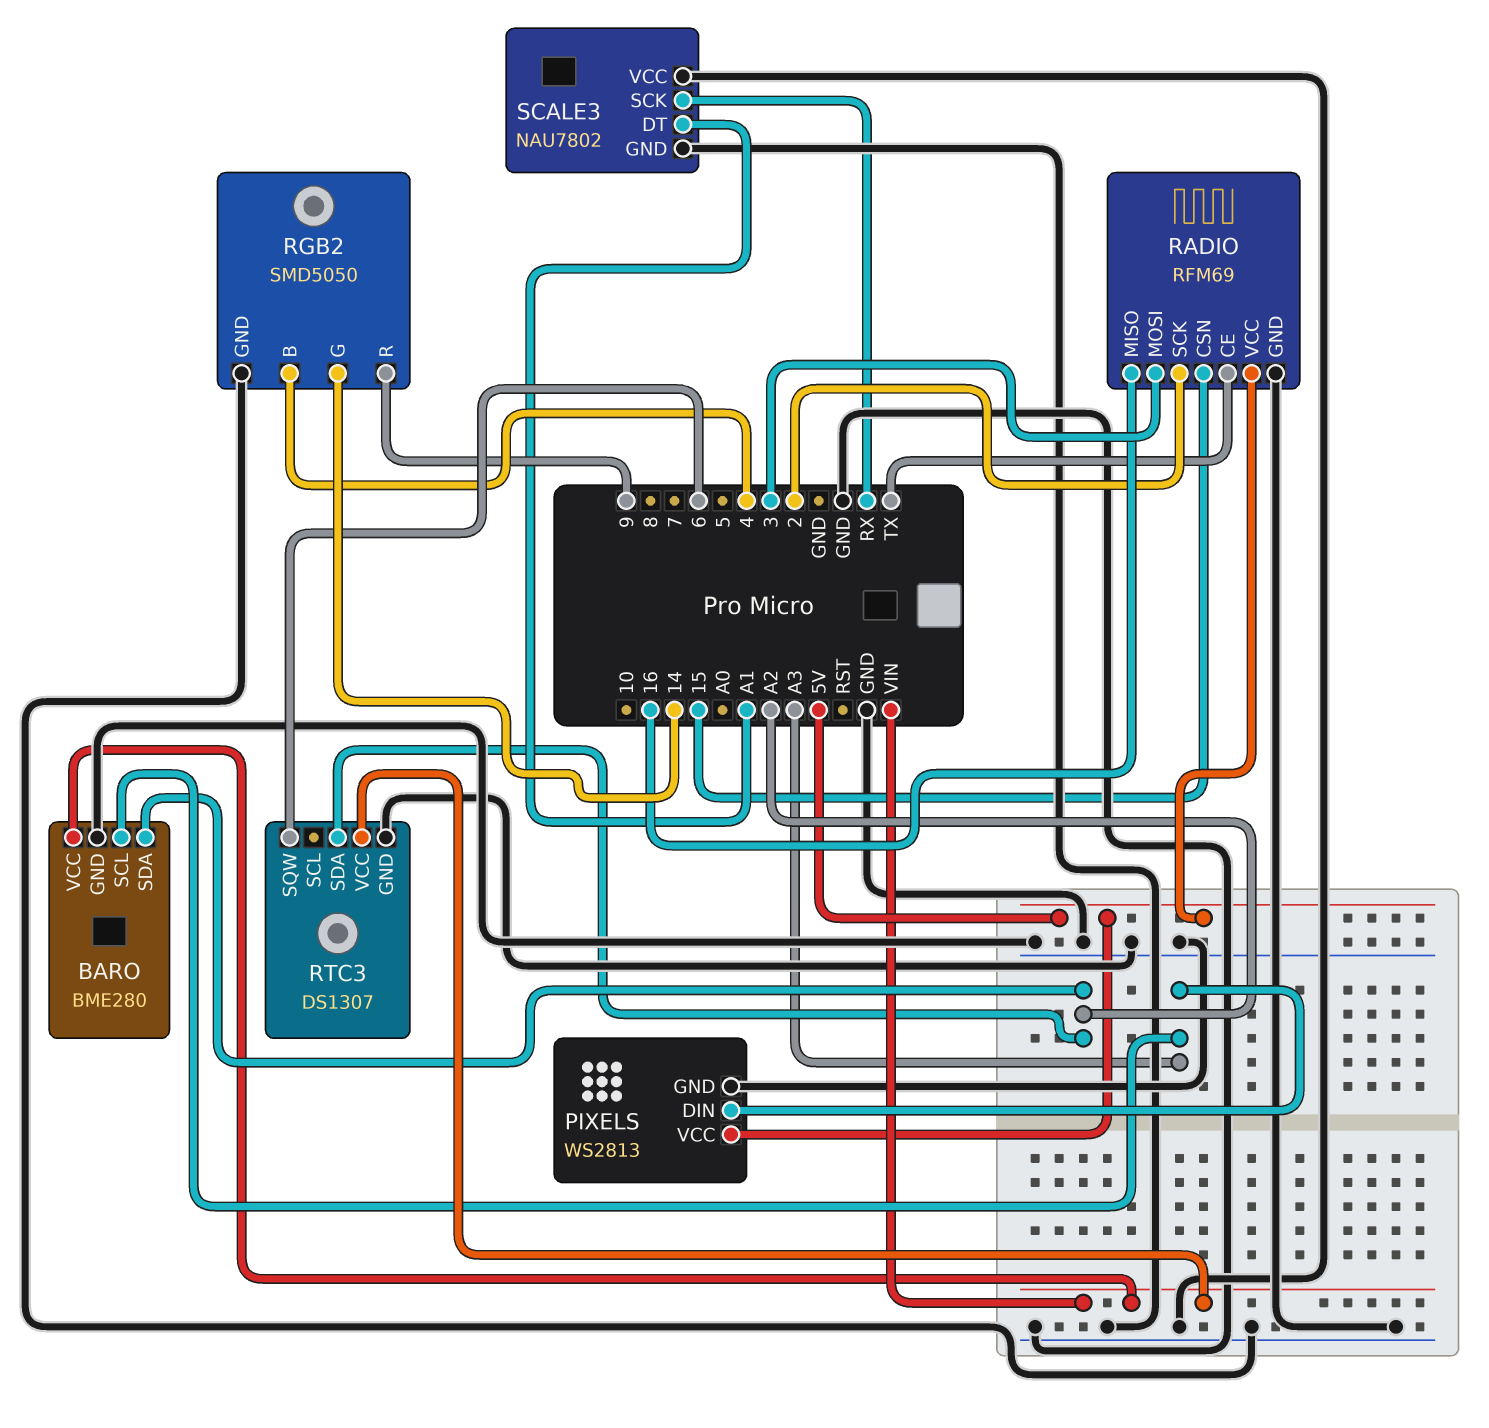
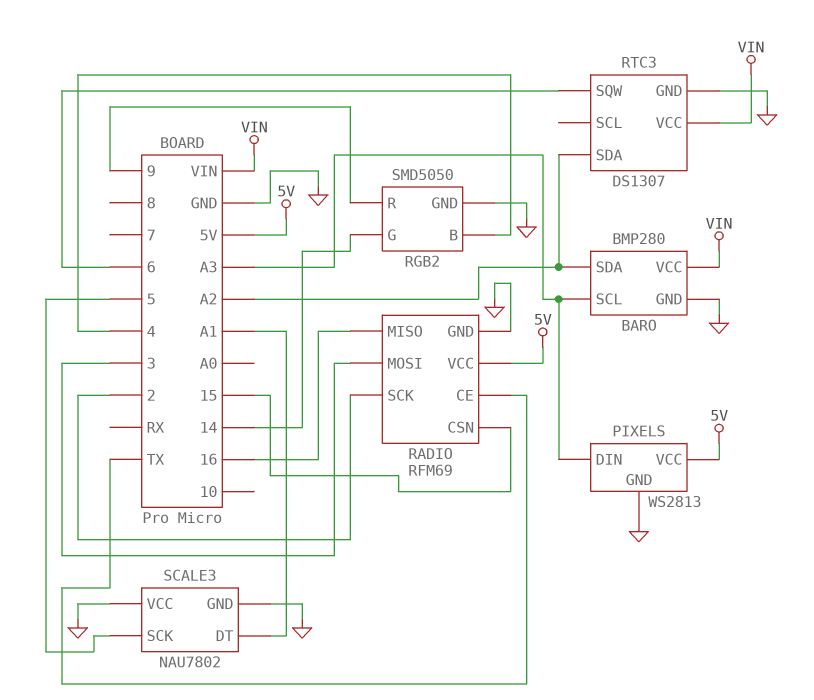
BARO: BME280 -> BMP280
SCALE3 pin SCK: RX -> 5

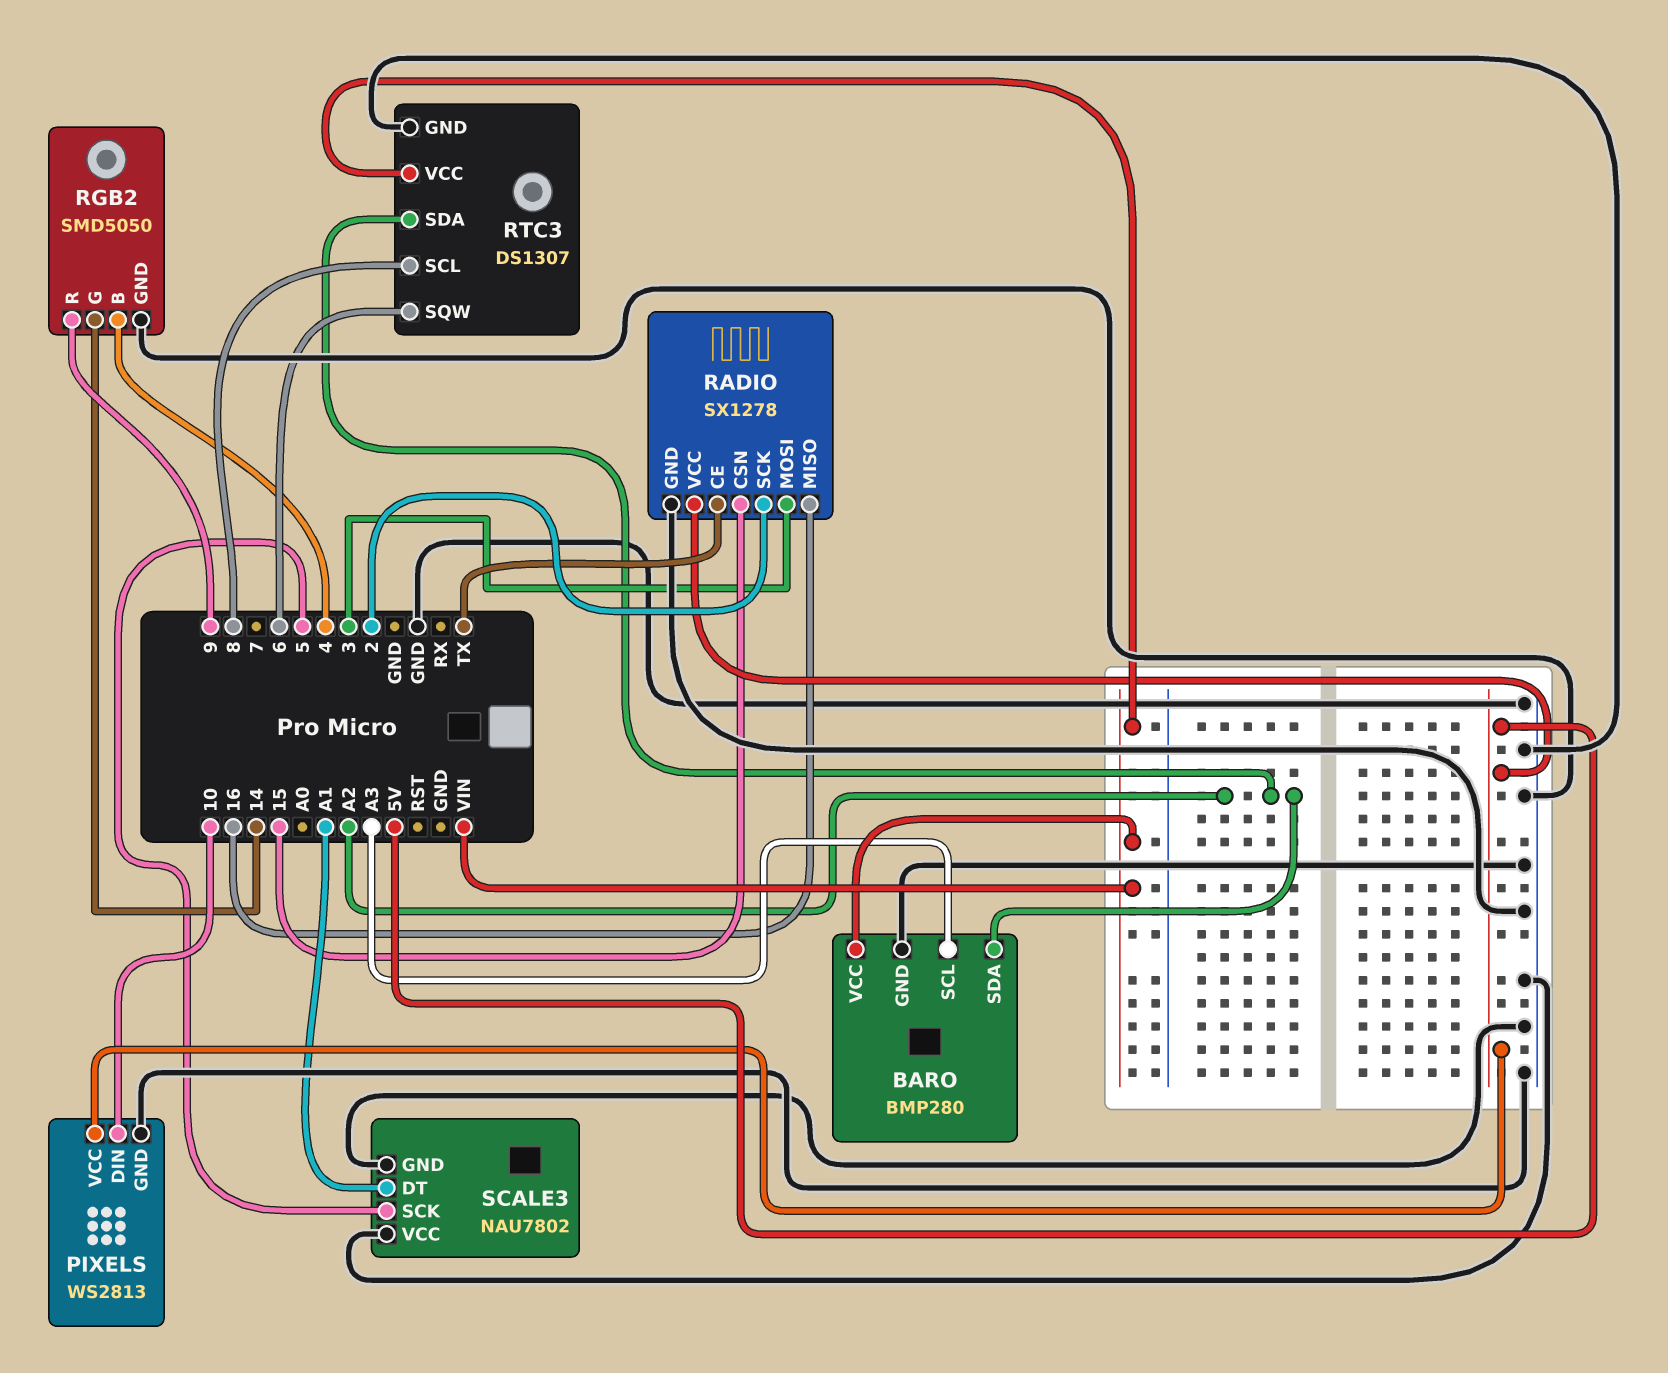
PIXELS pin DIN: A3 -> 10
RADIO: RFM69 -> SX1278
RTC3 pin SCL: none -> 8

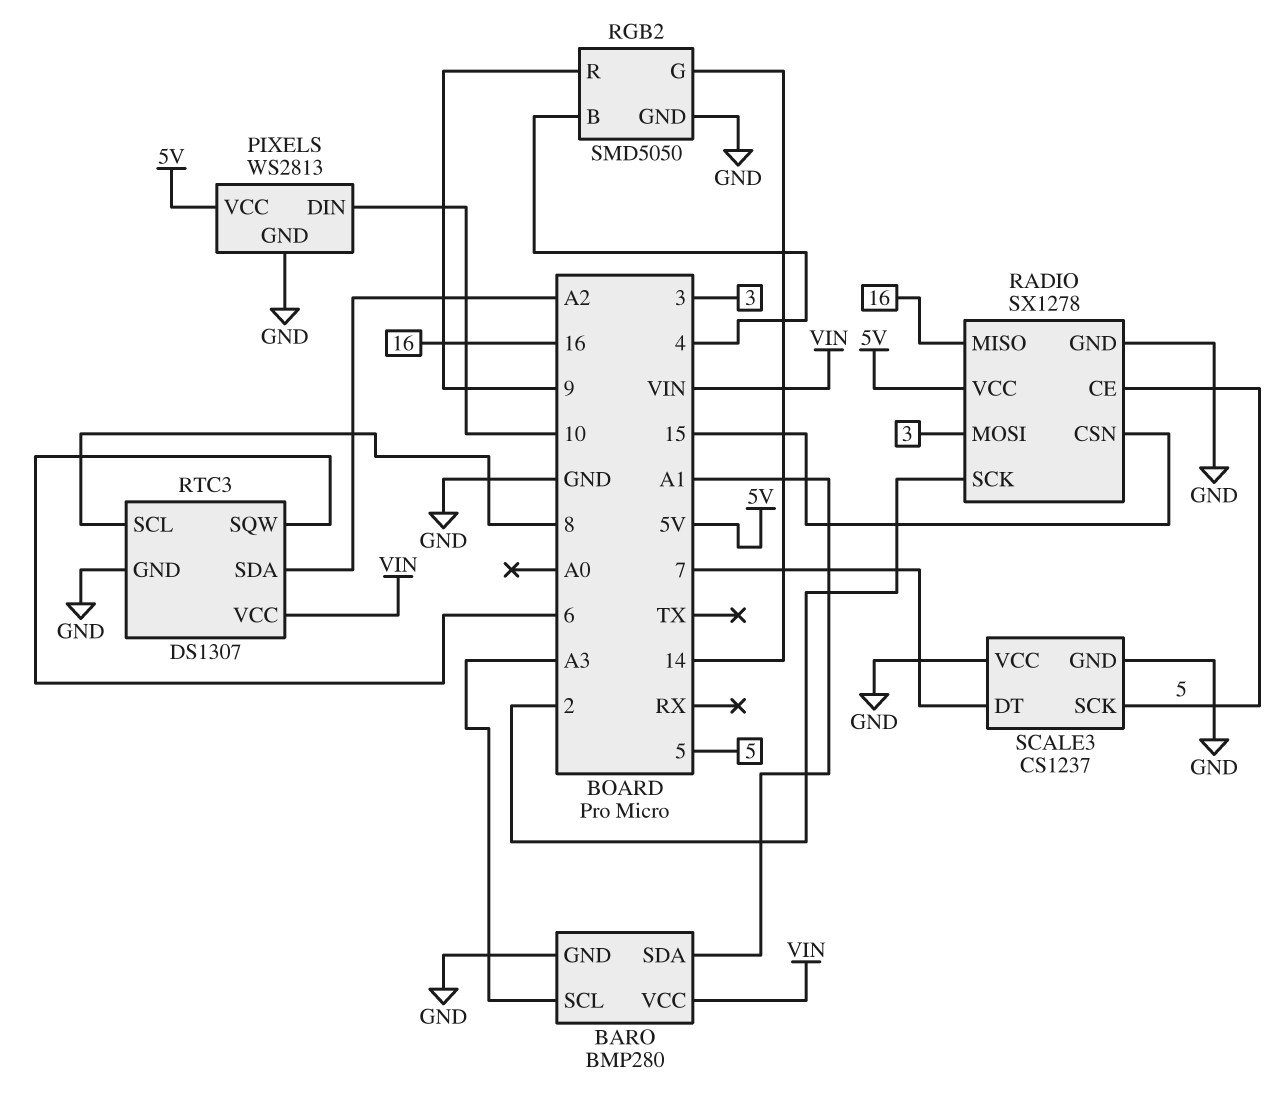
BARO pin SDA: A2 -> A1
RADIO pin CE: TX -> 5
SCALE3: NAU7802 -> CS1237
SCALE3 pin DT: A1 -> 7

